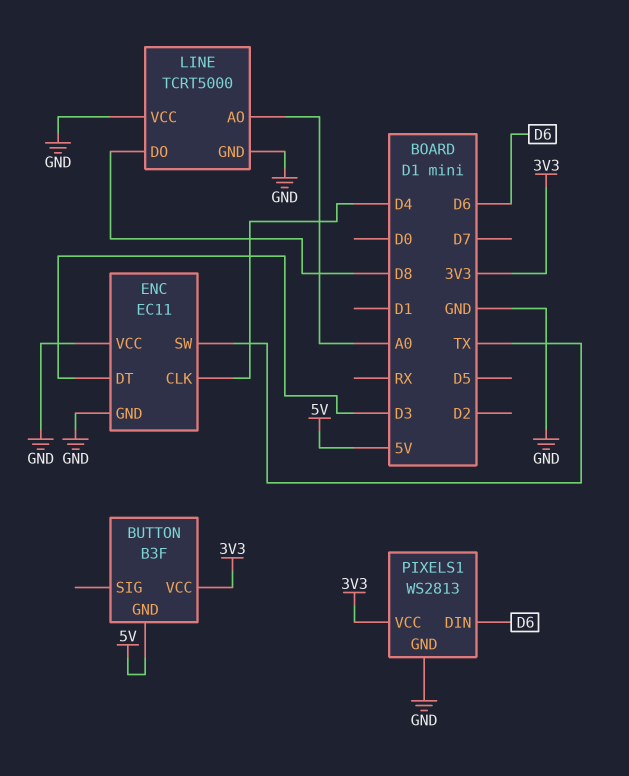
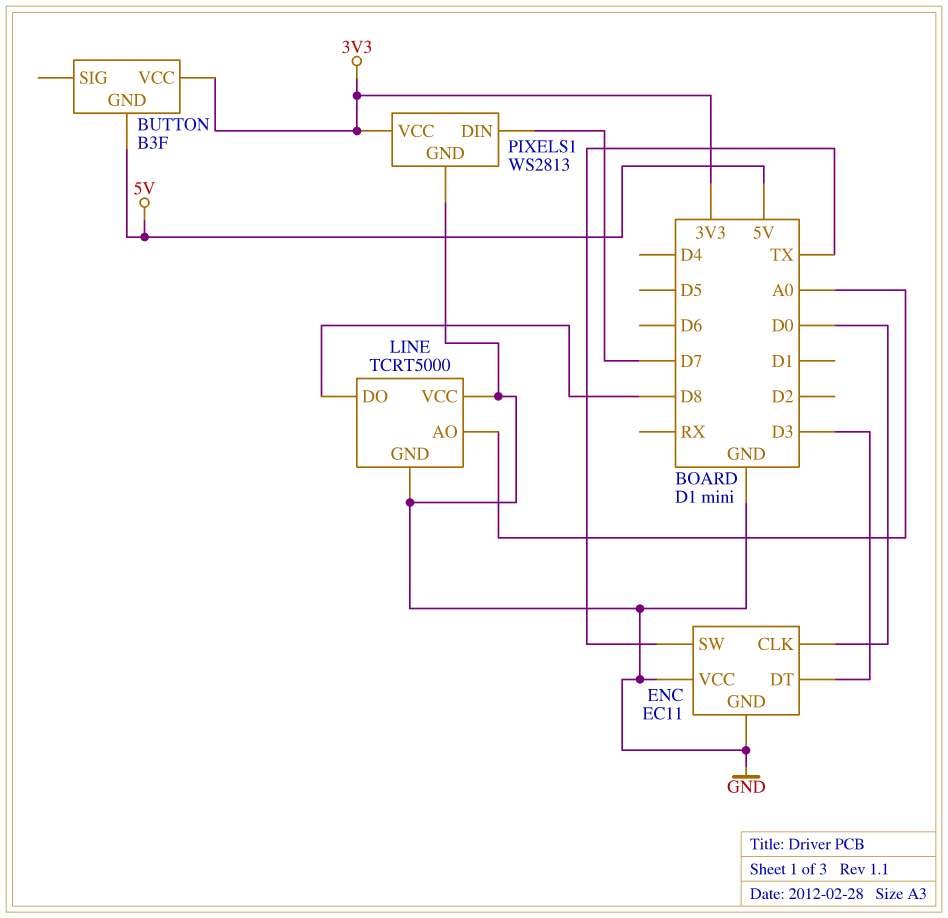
ENC pin CLK: D4 -> D0
PIXELS1 pin DIN: D6 -> D7

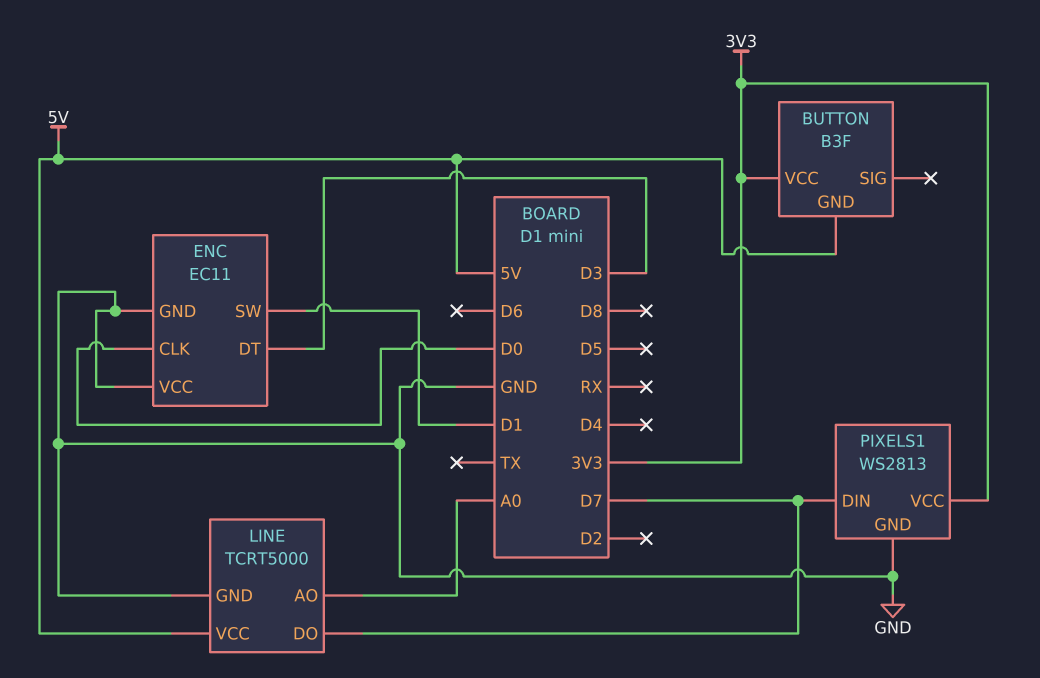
ENC pin SW: TX -> D1
LINE pin DO: D8 -> D7
LINE pin VCC: GND -> 5V

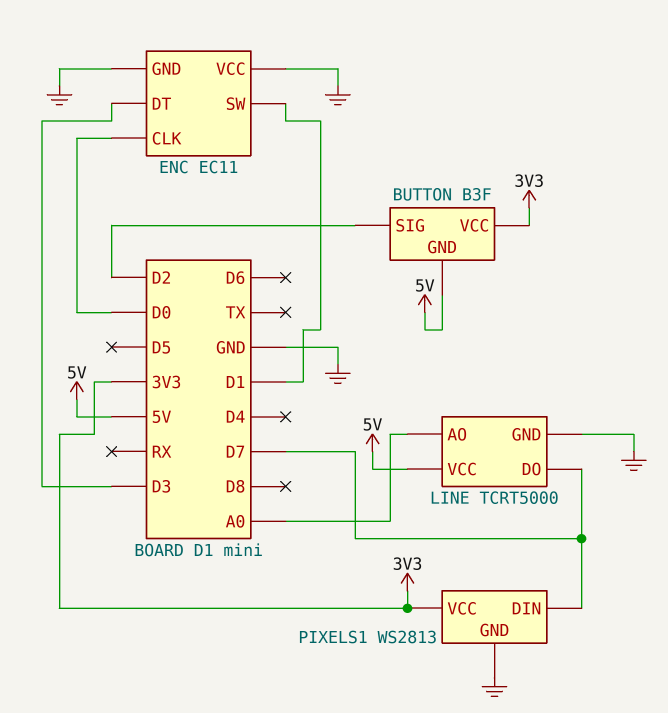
BUTTON pin SIG: none -> D2

